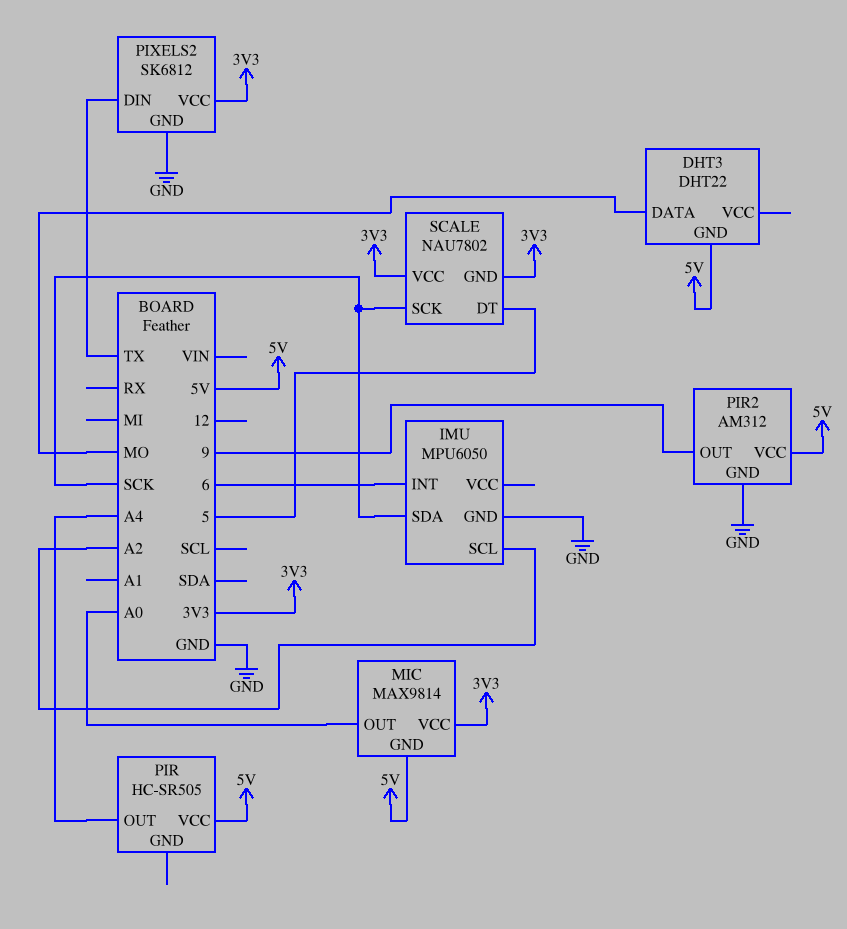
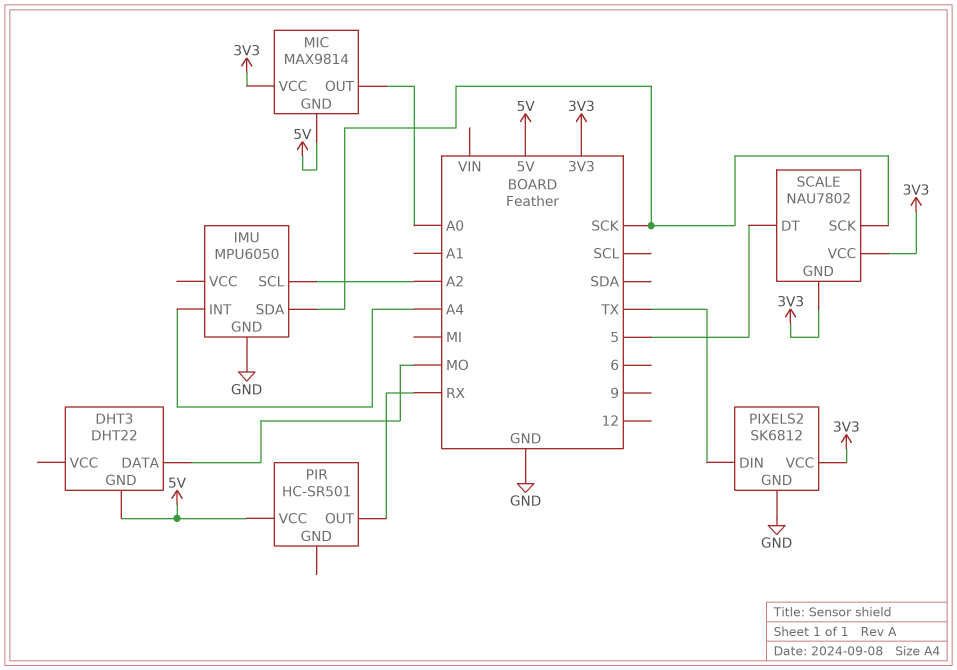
IMU pin INT: 6 -> A4
PIR: HC-SR505 -> HC-SR501
PIR pin OUT: A4 -> RX
PIR2: AM312 -> none
PIR2 pin GND: GND -> none
PIR2 pin OUT: 9 -> none
PIR2 pin VCC: 5V -> none

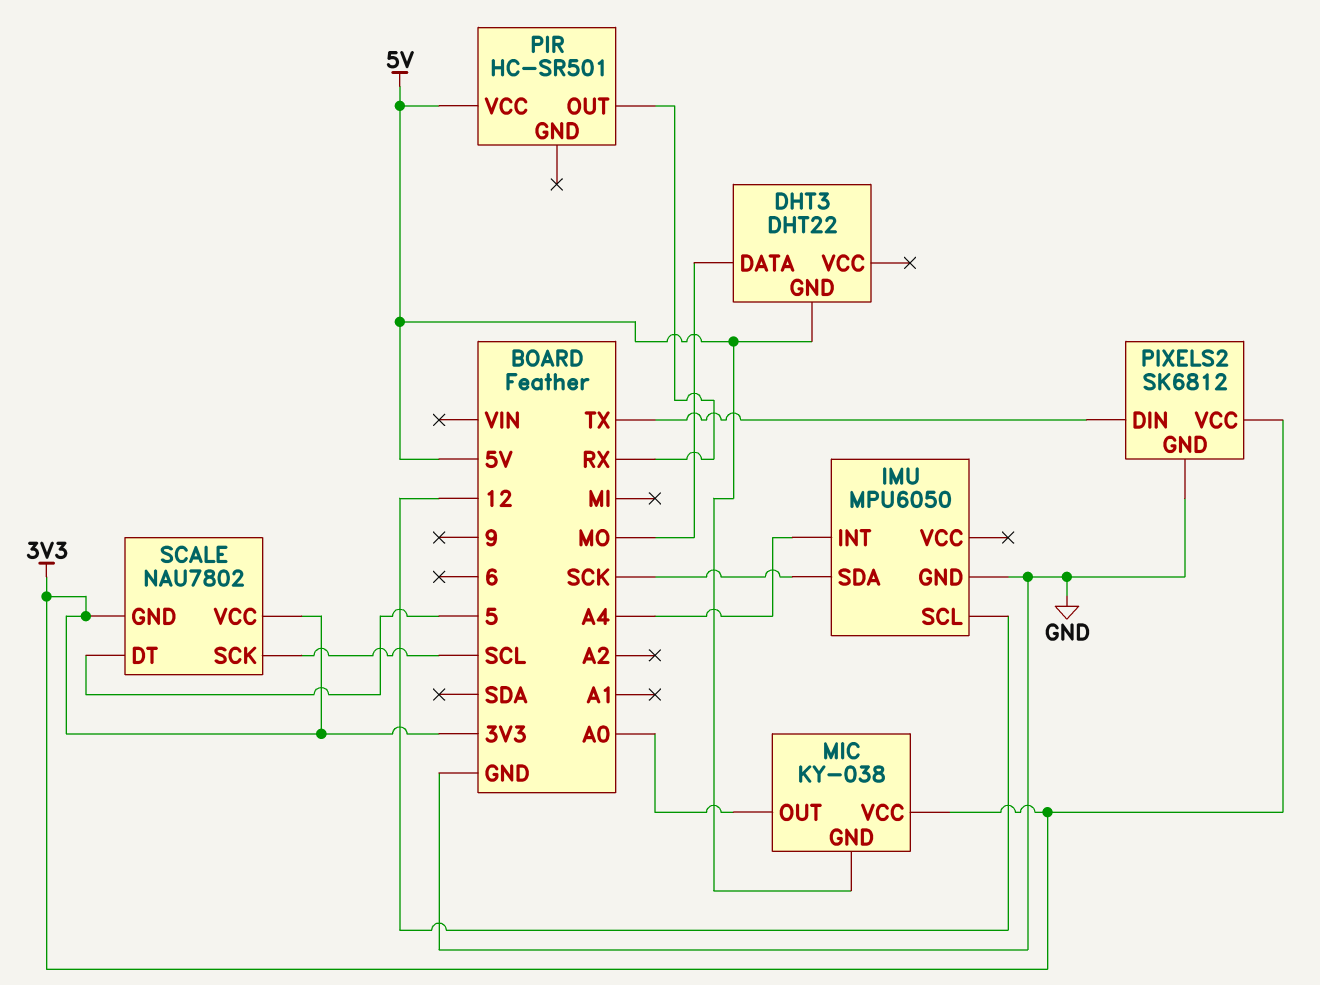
IMU pin SCL: A2 -> 12
MIC: MAX9814 -> KY-038
SCALE pin SCK: SCK -> SCL

